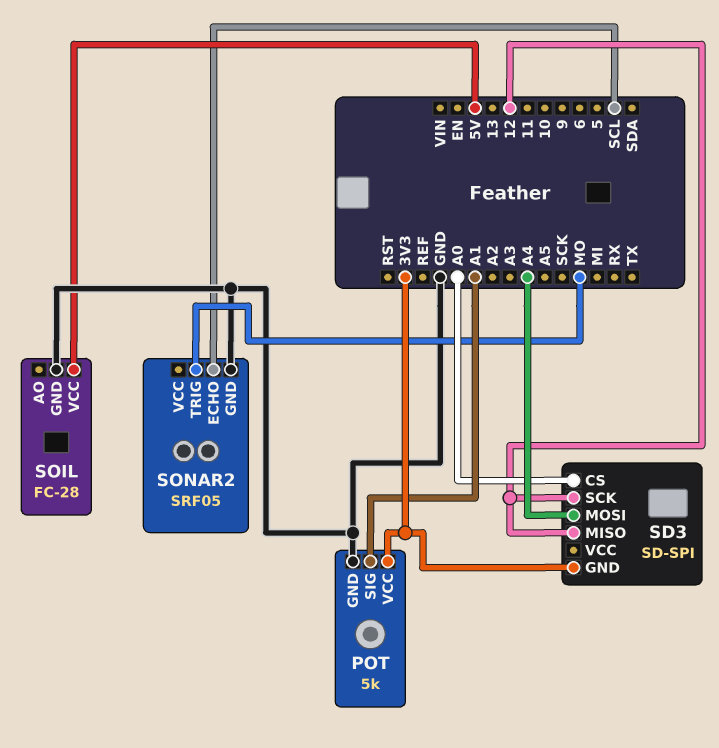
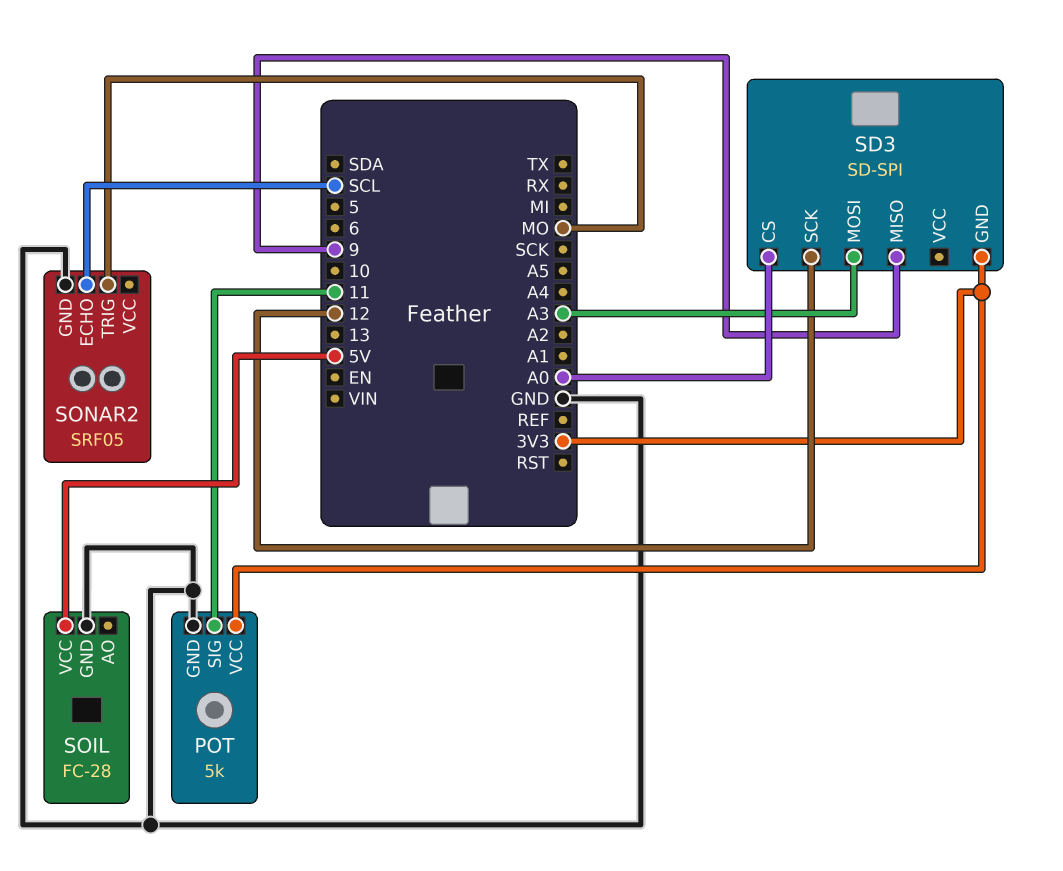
POT pin SIG: A1 -> 11
SD3 pin MISO: 12 -> 9
SD3 pin MOSI: A4 -> A3

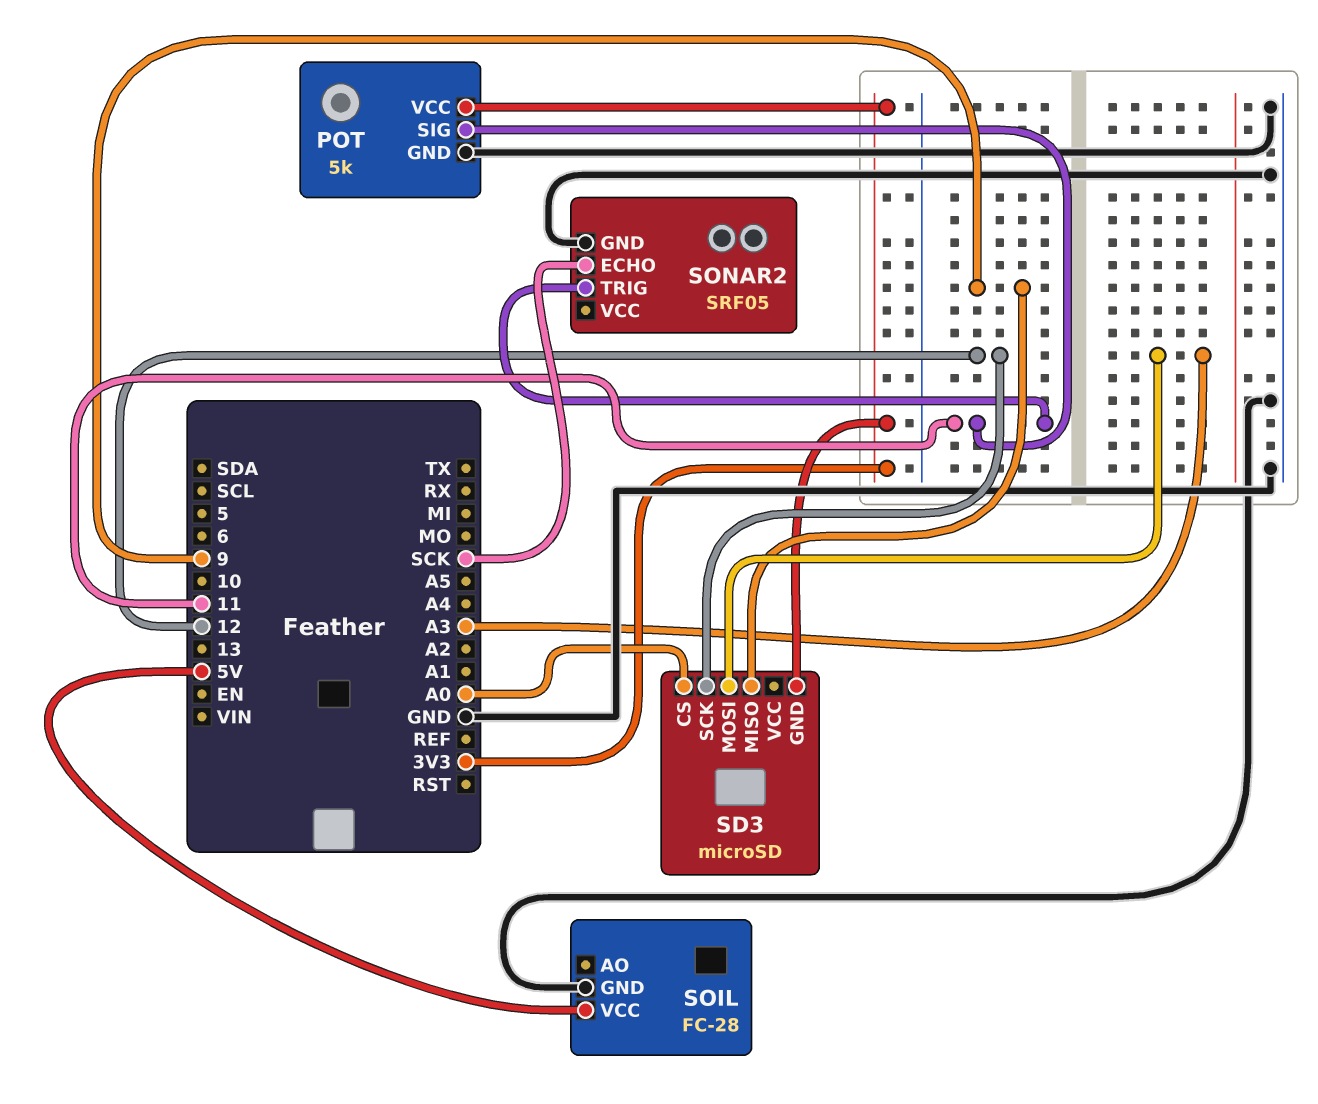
SD3: SD-SPI -> microSD
SONAR2 pin ECHO: SCL -> SCK
SONAR2 pin TRIG: MO -> 11

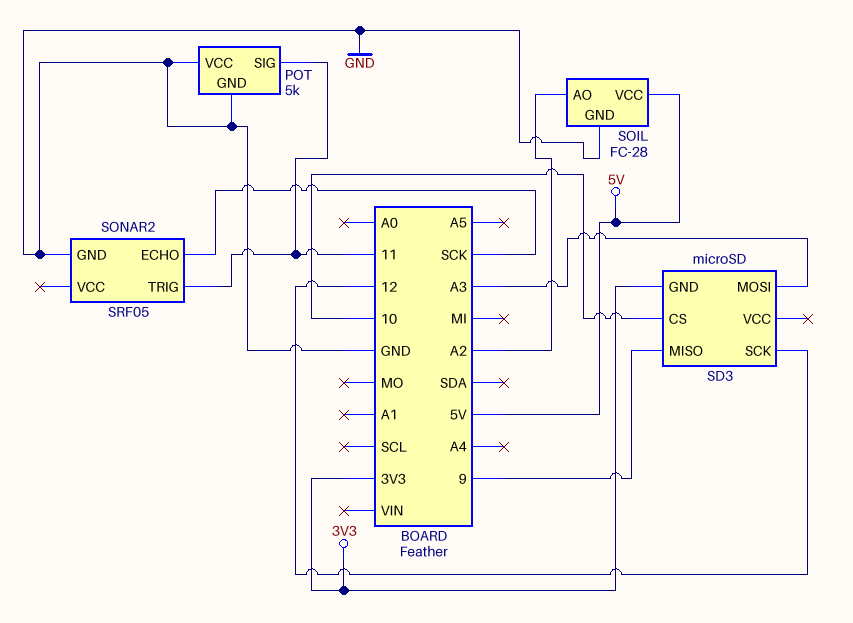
POT pin VCC: 3V3 -> GND
SD3 pin CS: A0 -> 10
SOIL pin AO: none -> A2

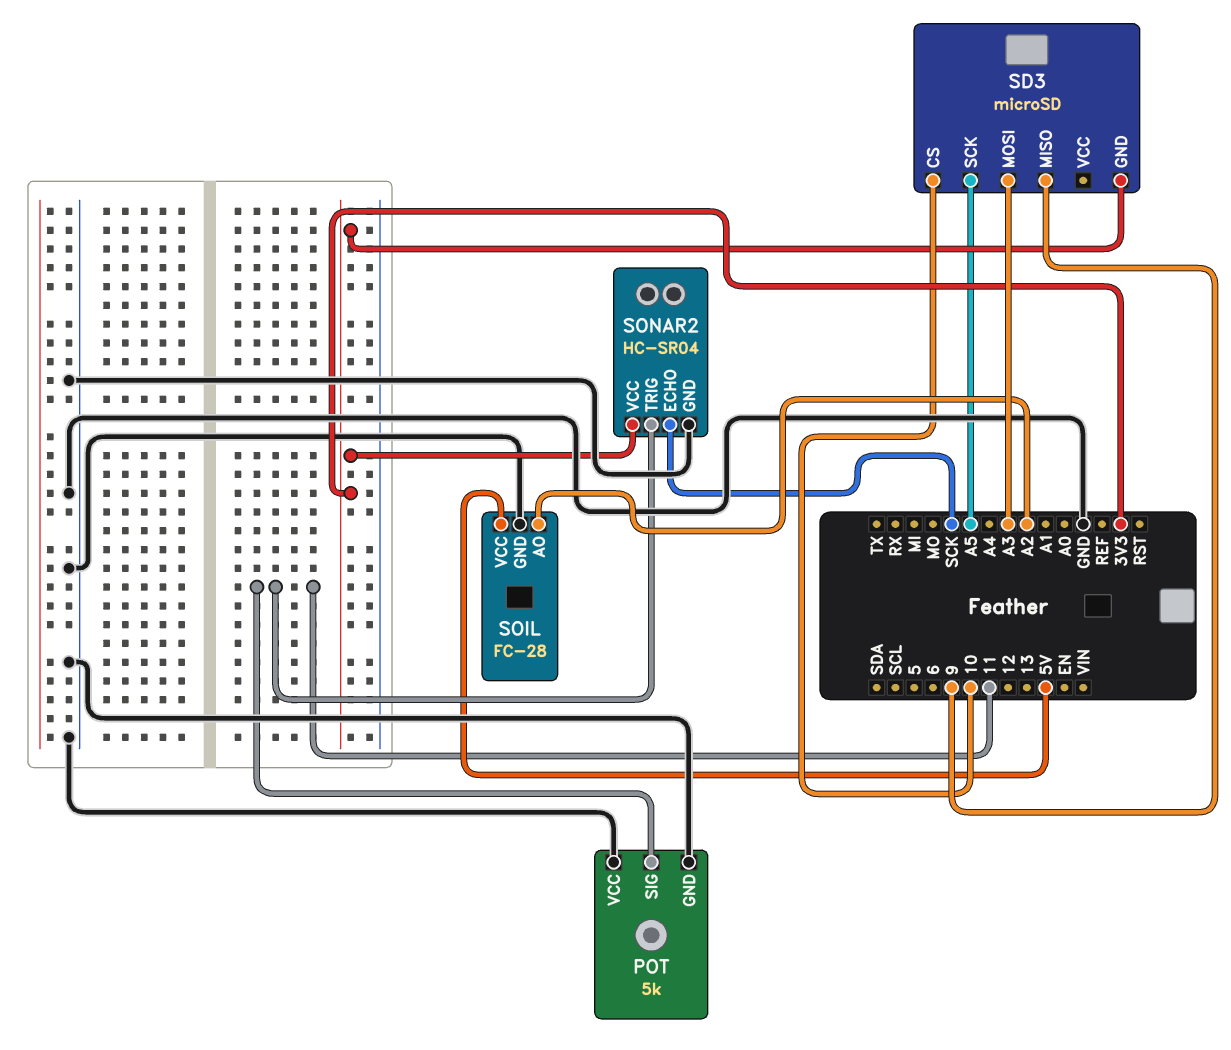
SD3 pin SCK: 12 -> A5
SONAR2: SRF05 -> HC-SR04
SONAR2 pin VCC: none -> 3V3

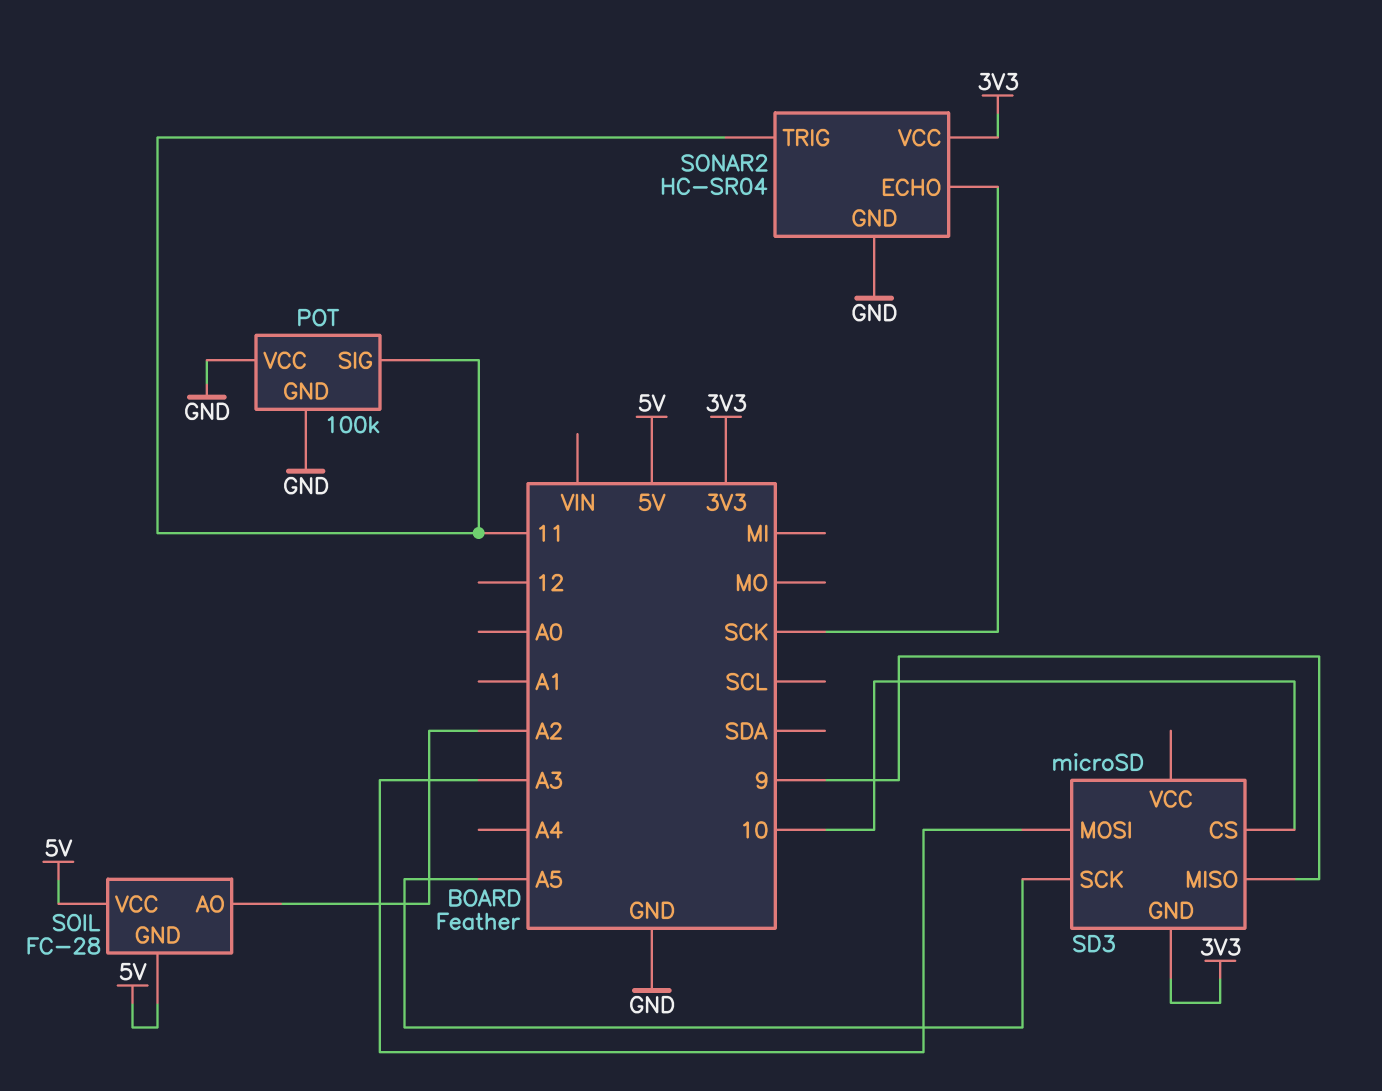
POT: 5k -> 100k
SOIL pin GND: GND -> 5V

